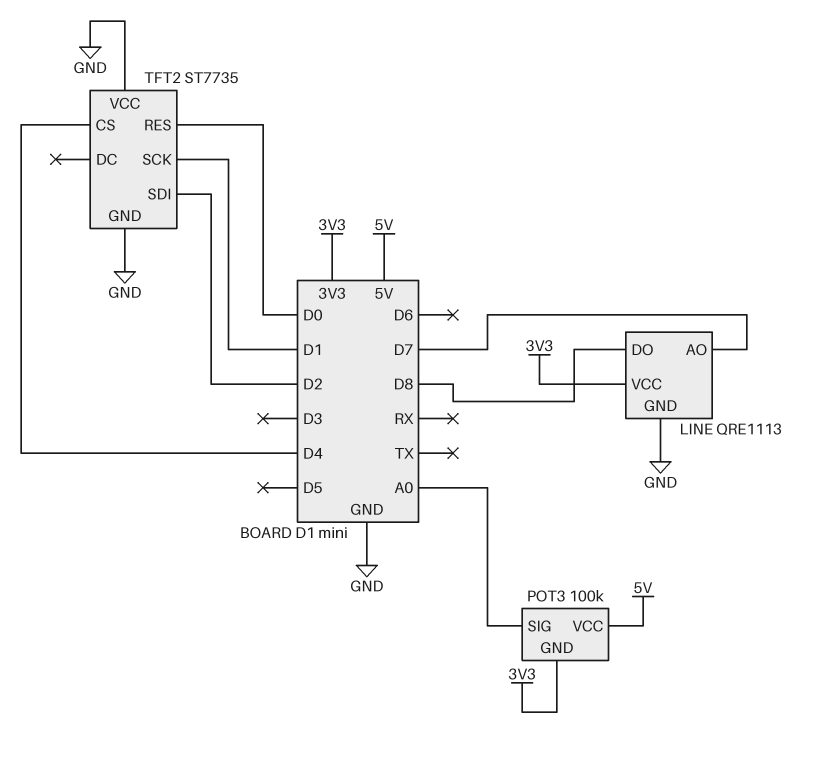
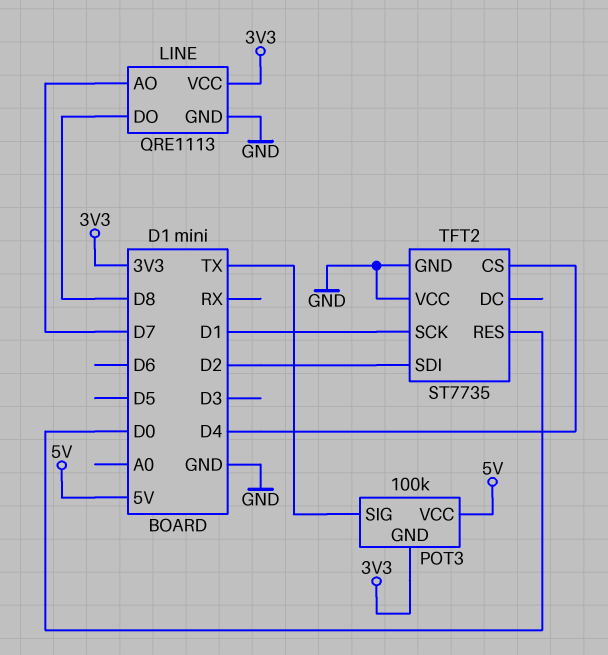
POT3 pin SIG: A0 -> TX

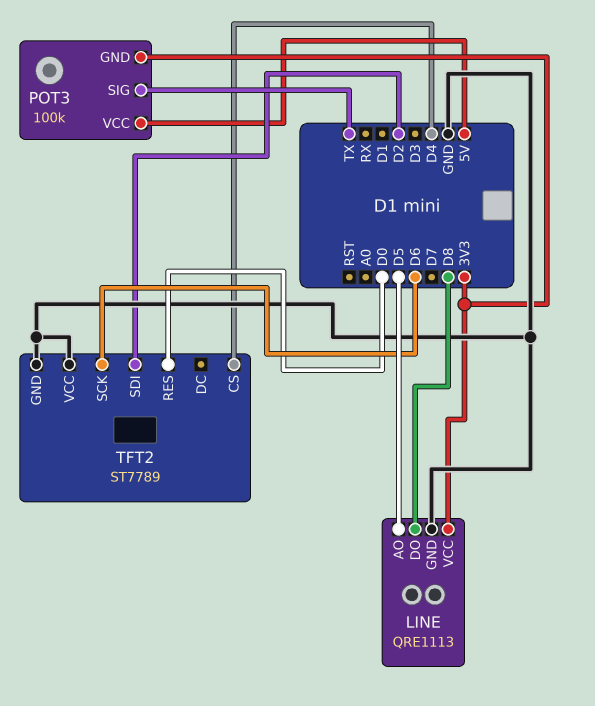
LINE pin AO: D7 -> D5
TFT2: ST7735 -> ST7789
TFT2 pin SCK: D1 -> D6

